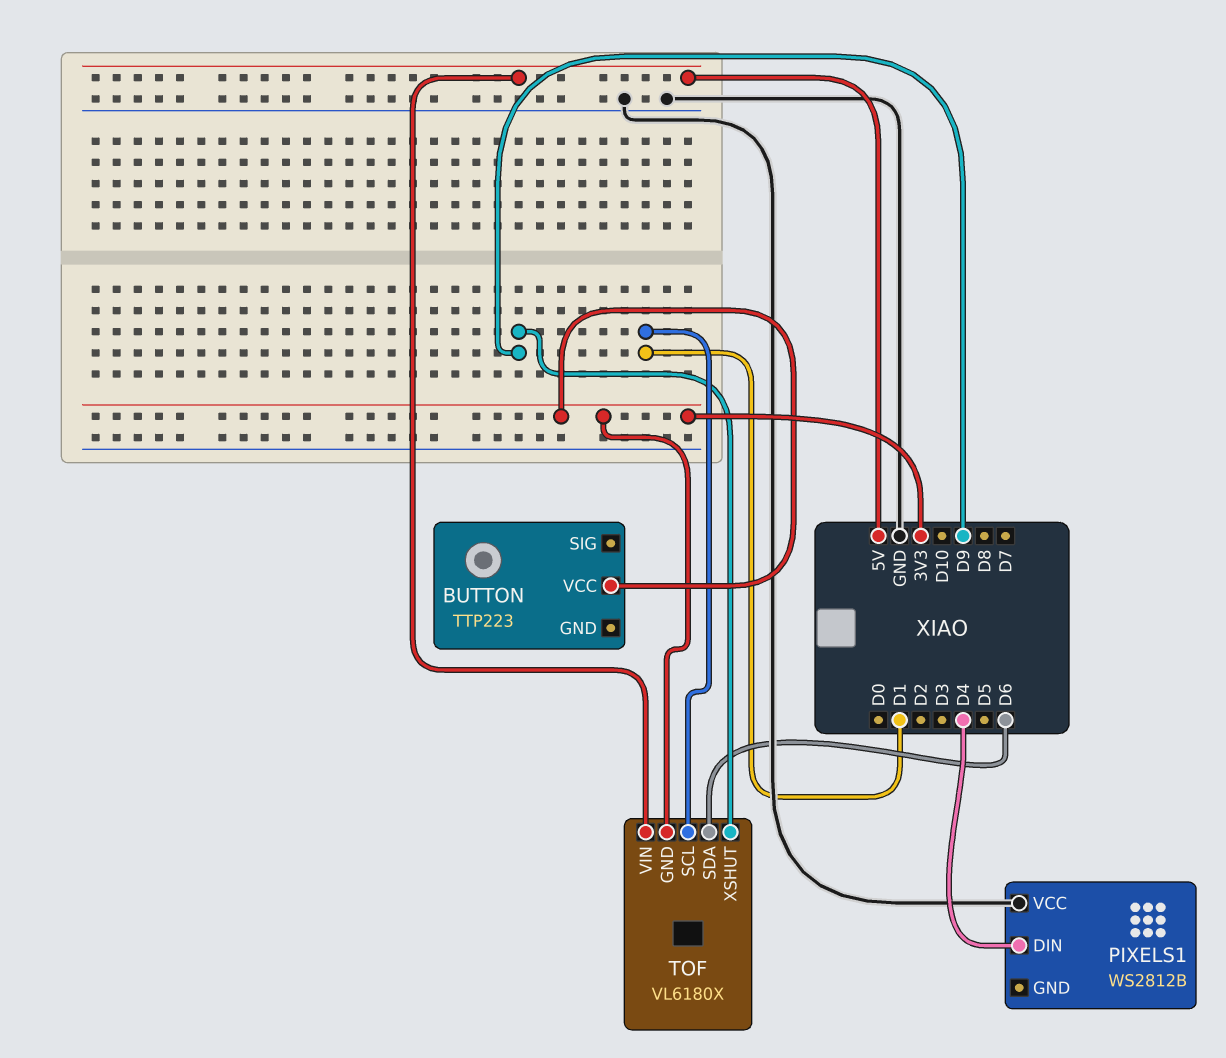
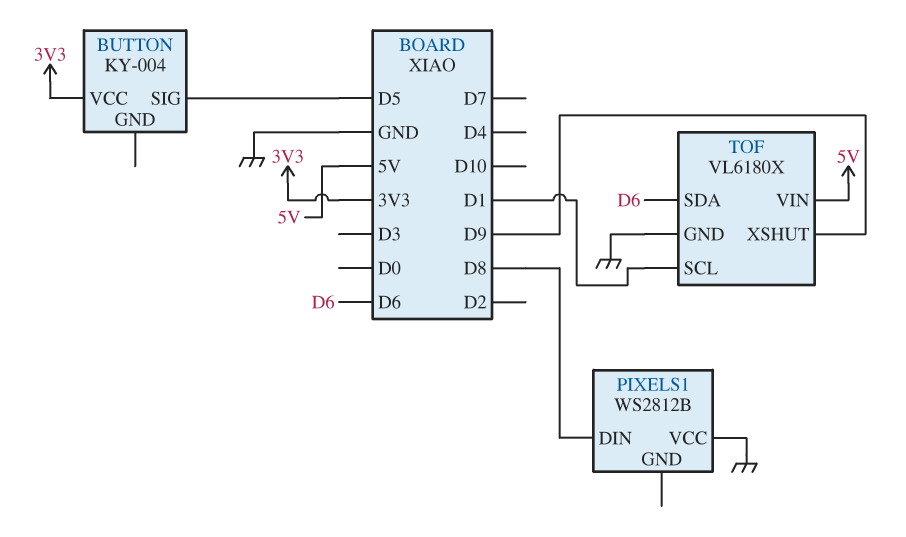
BUTTON: TTP223 -> KY-004
BUTTON pin SIG: none -> D5
PIXELS1 pin DIN: D4 -> D8
TOF pin GND: 3V3 -> GND

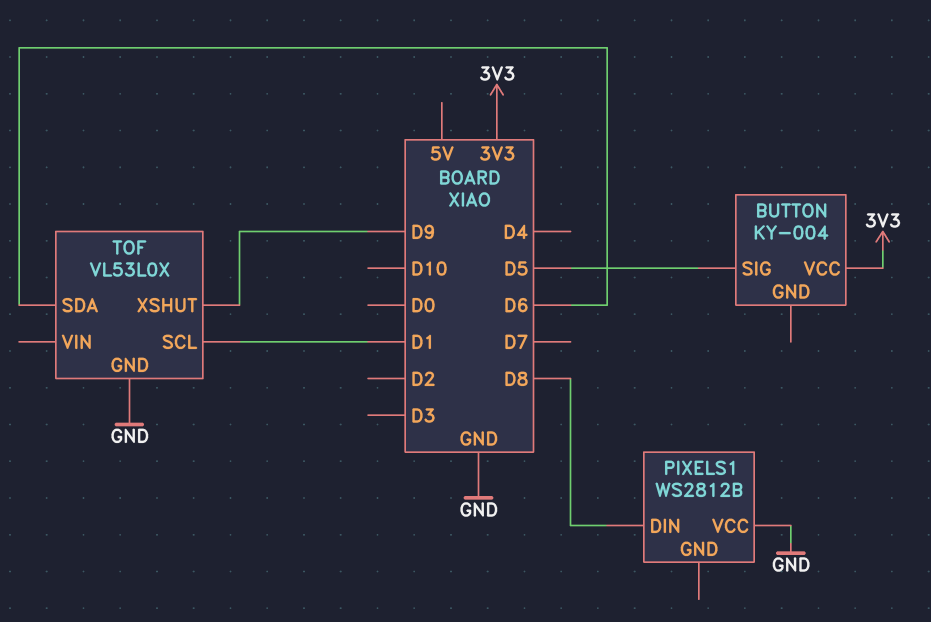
TOF: VL6180X -> VL53L0X
TOF pin VIN: 5V -> none

